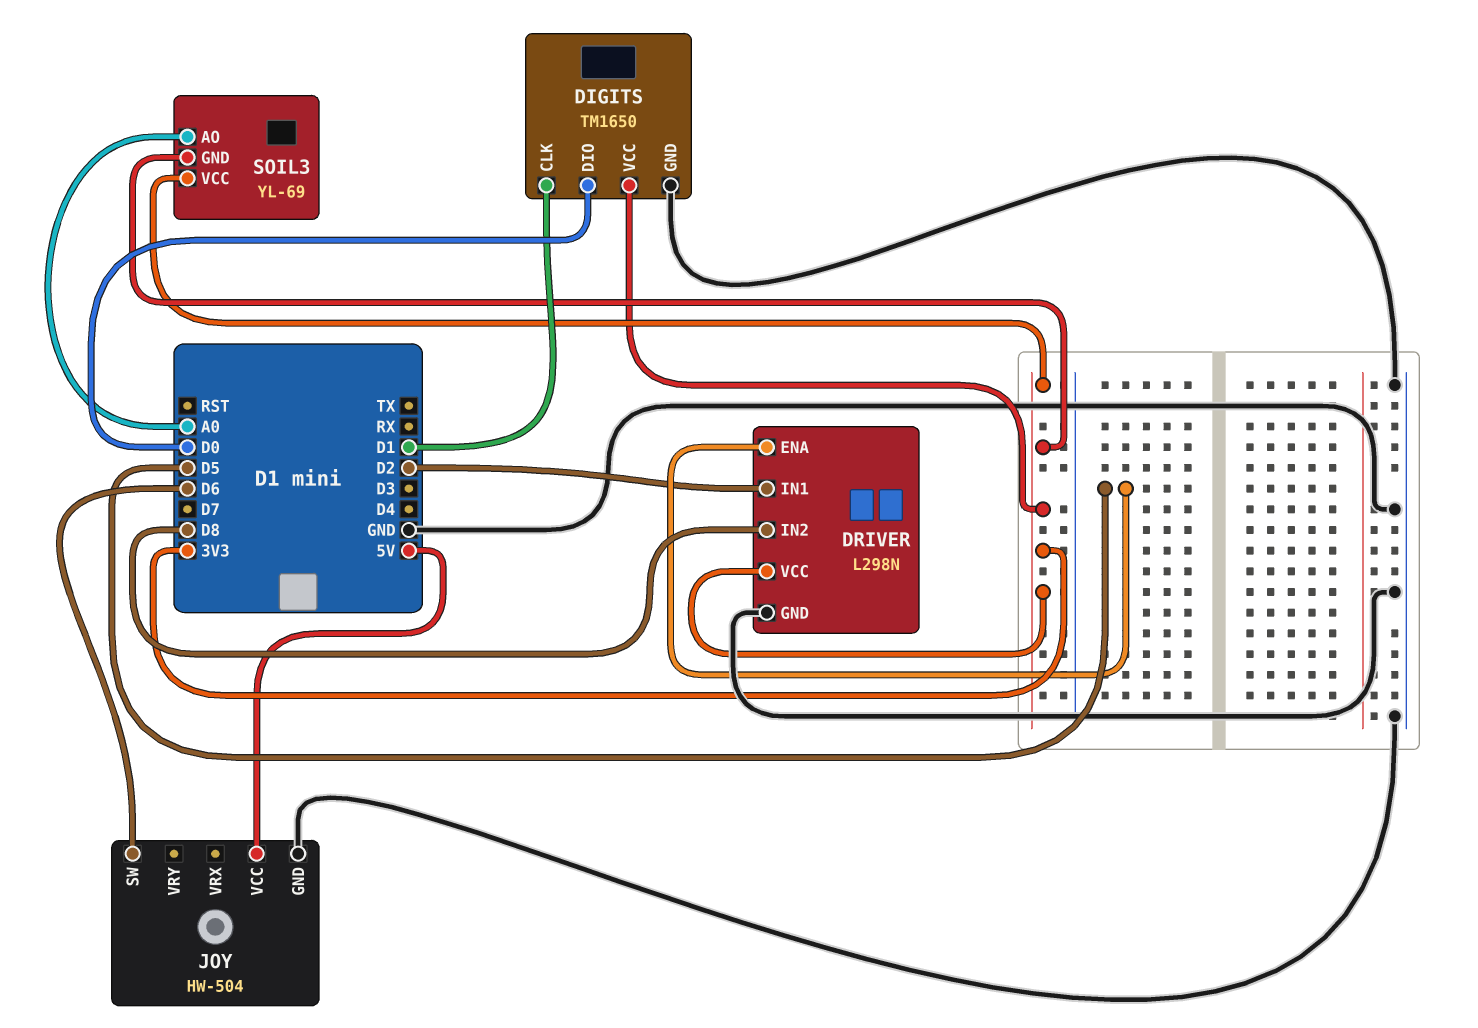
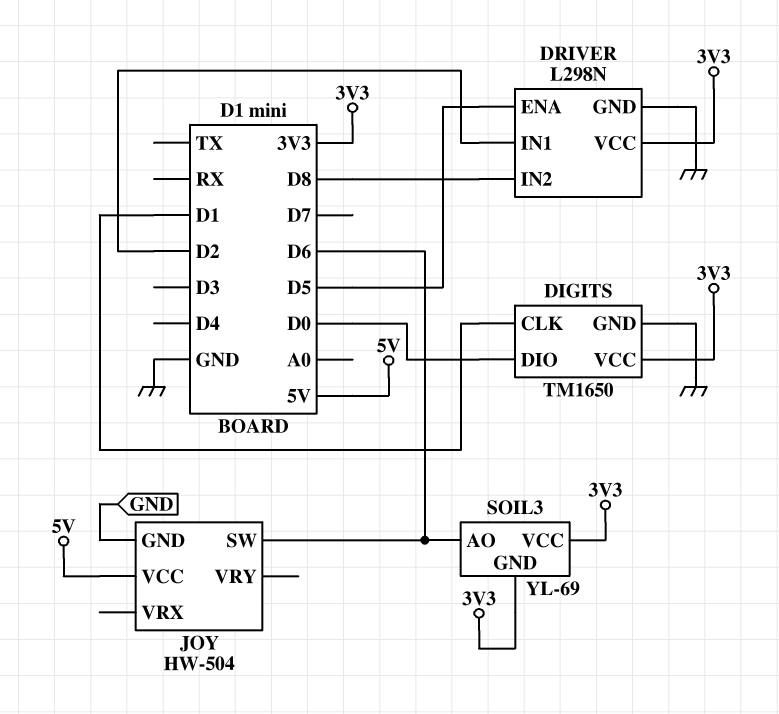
SOIL3 pin AO: A0 -> D6

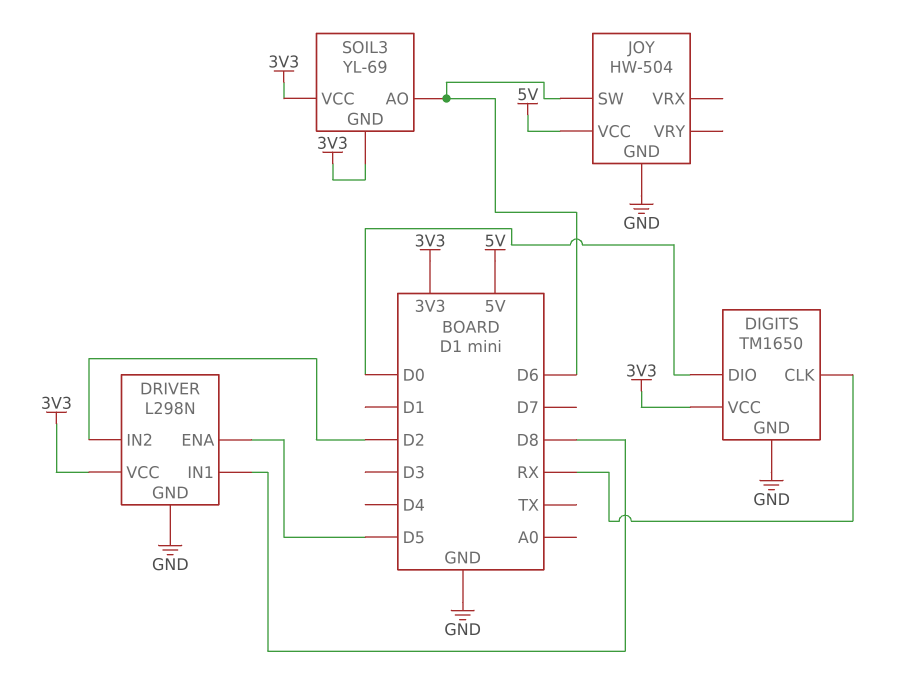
DIGITS pin CLK: D1 -> RX
DRIVER pin IN1: D2 -> D8
DRIVER pin IN2: D8 -> D2

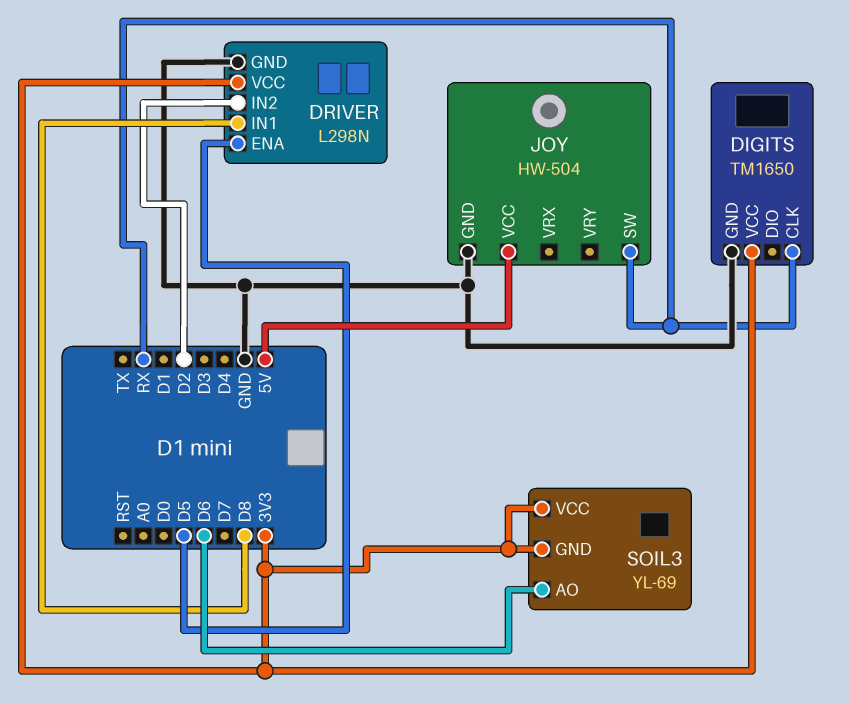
DIGITS pin DIO: D0 -> none
JOY pin SW: D6 -> RX

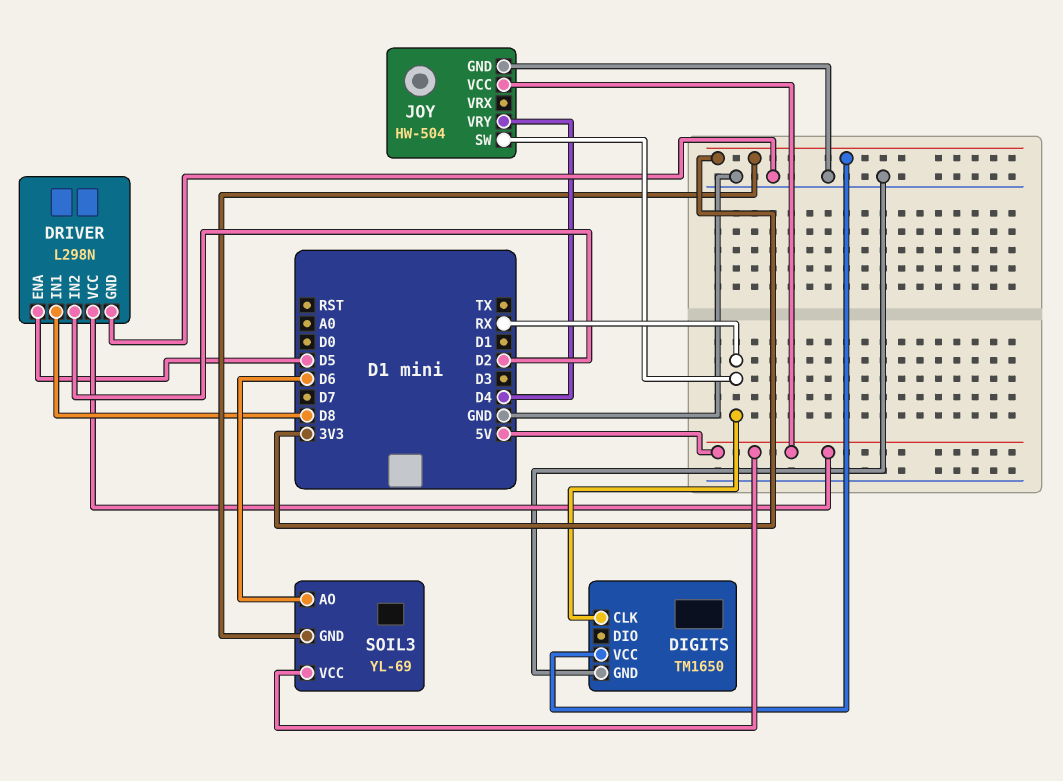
DRIVER pin VCC: 3V3 -> 5V
JOY pin VRY: none -> D4
SOIL3 pin VCC: 3V3 -> 5V

